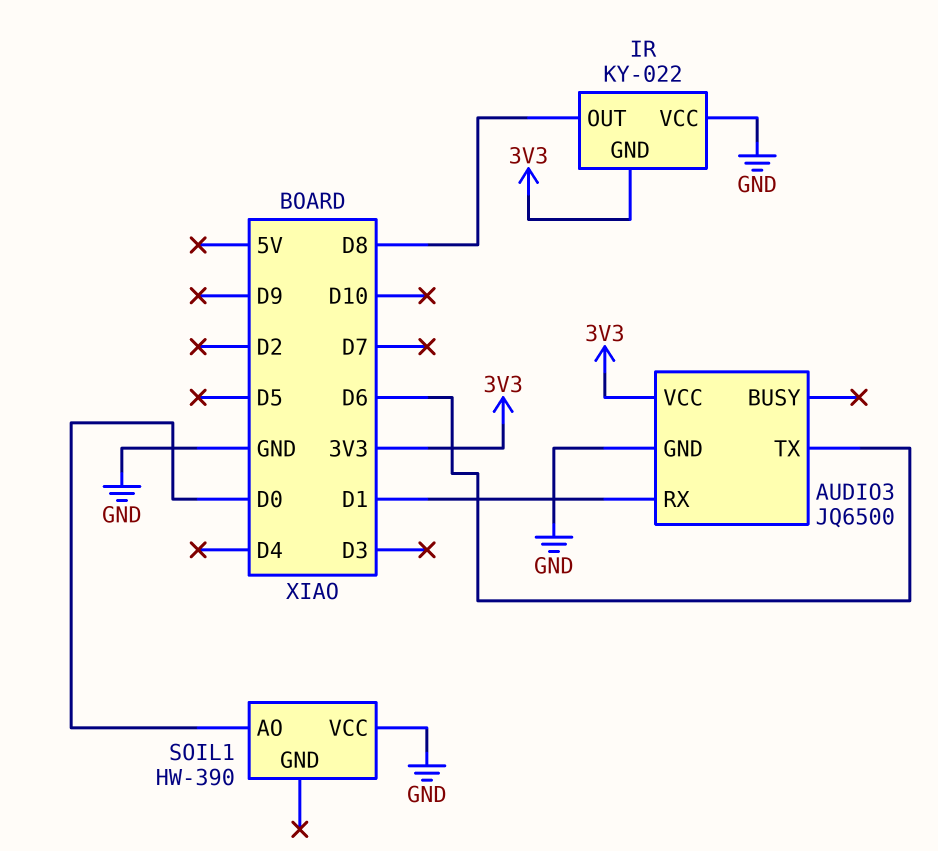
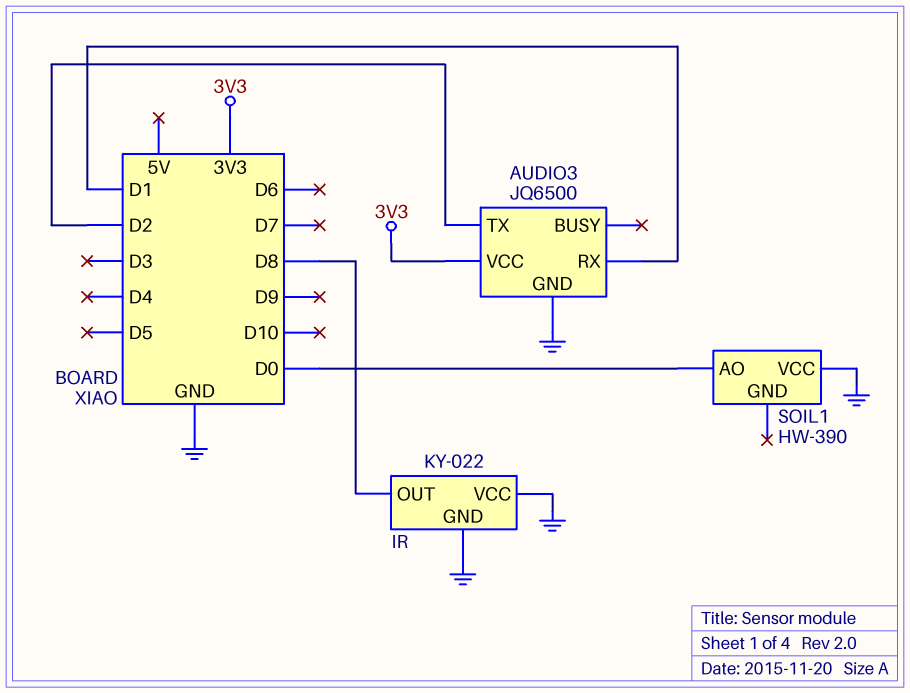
AUDIO3 pin TX: D6 -> D2
IR pin GND: 3V3 -> GND

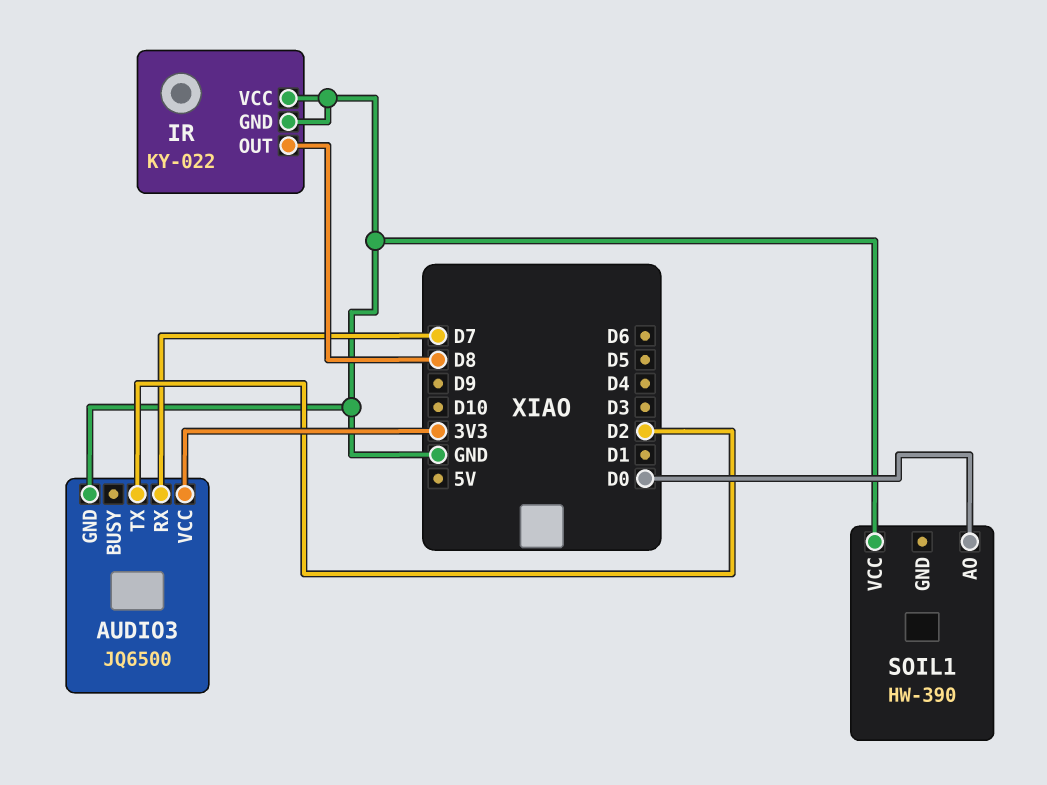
AUDIO3 pin RX: D1 -> D7

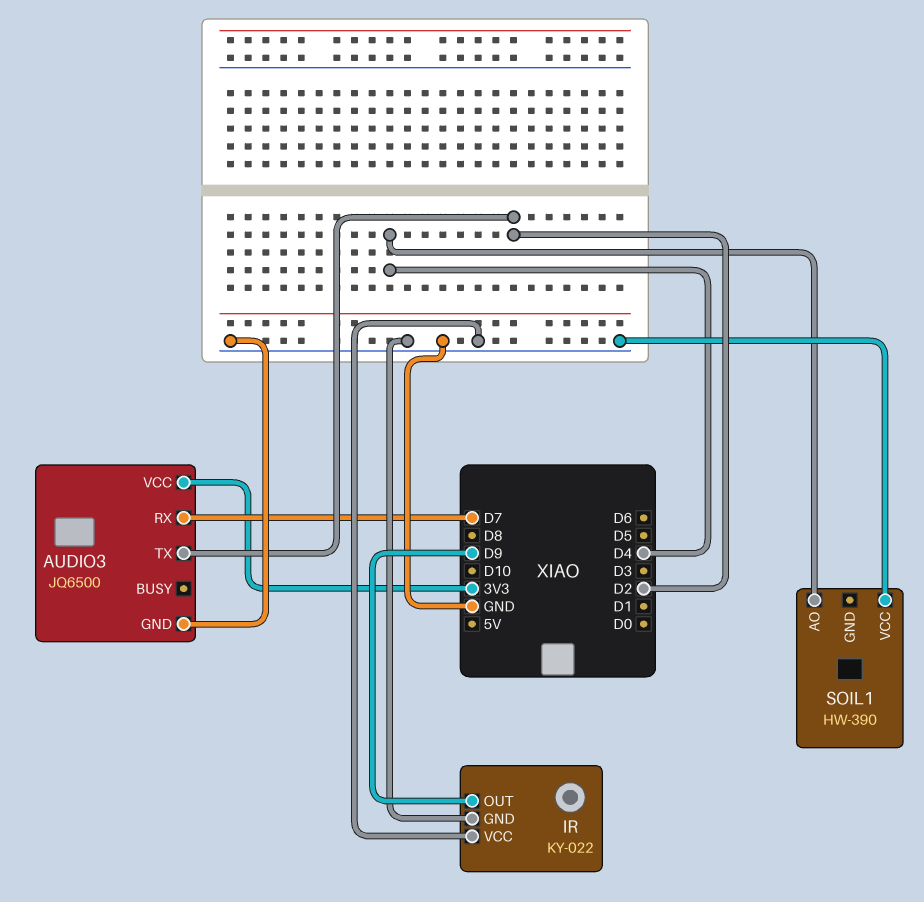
IR pin OUT: D8 -> D9
SOIL1 pin AO: D0 -> D4

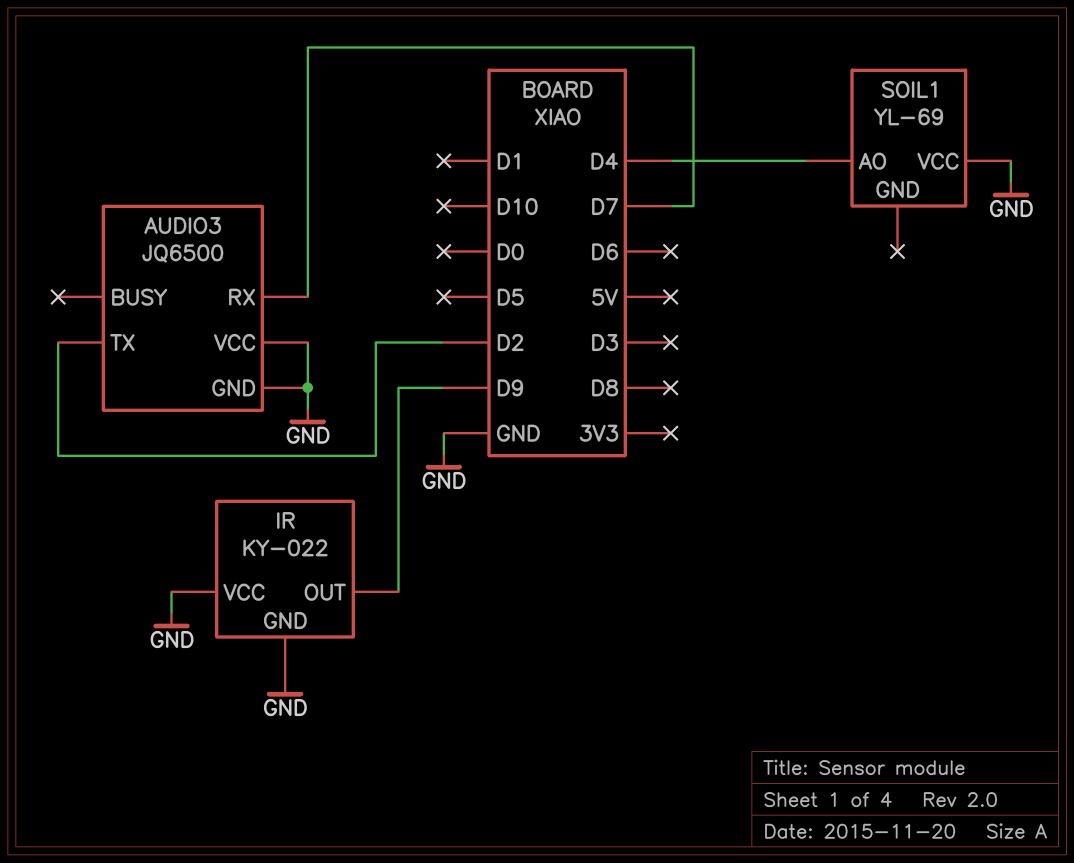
AUDIO3 pin VCC: 3V3 -> GND
SOIL1: HW-390 -> YL-69

